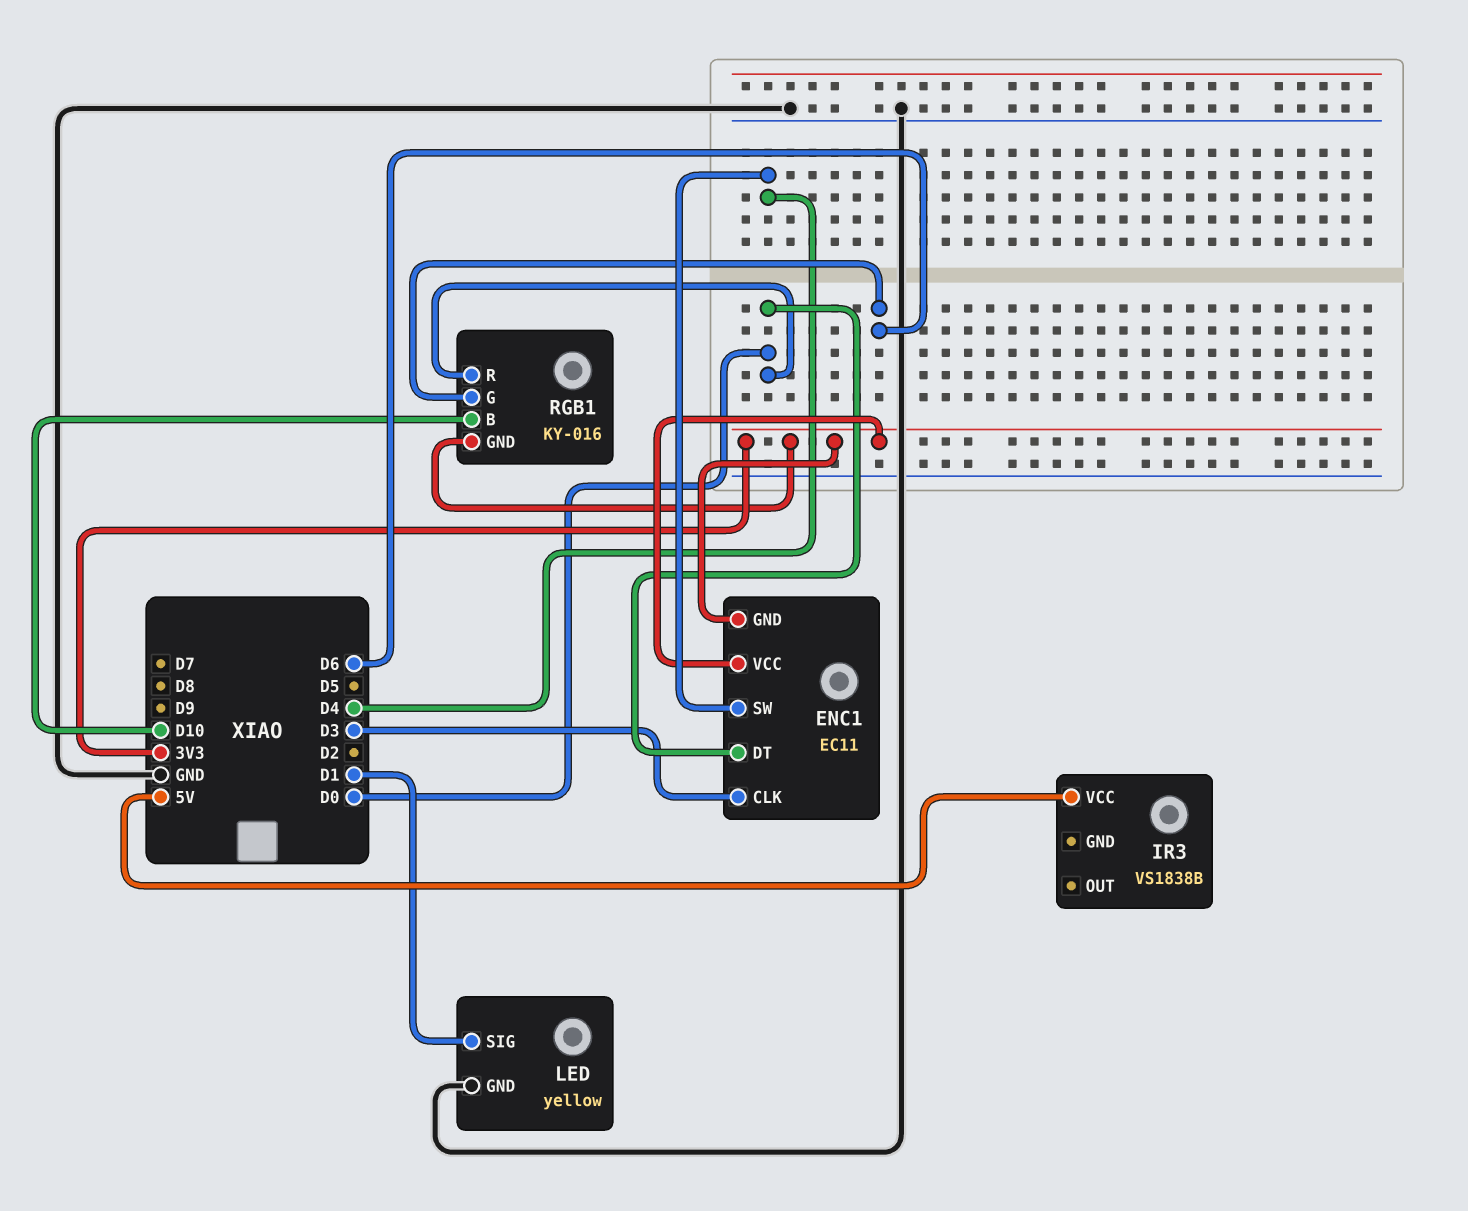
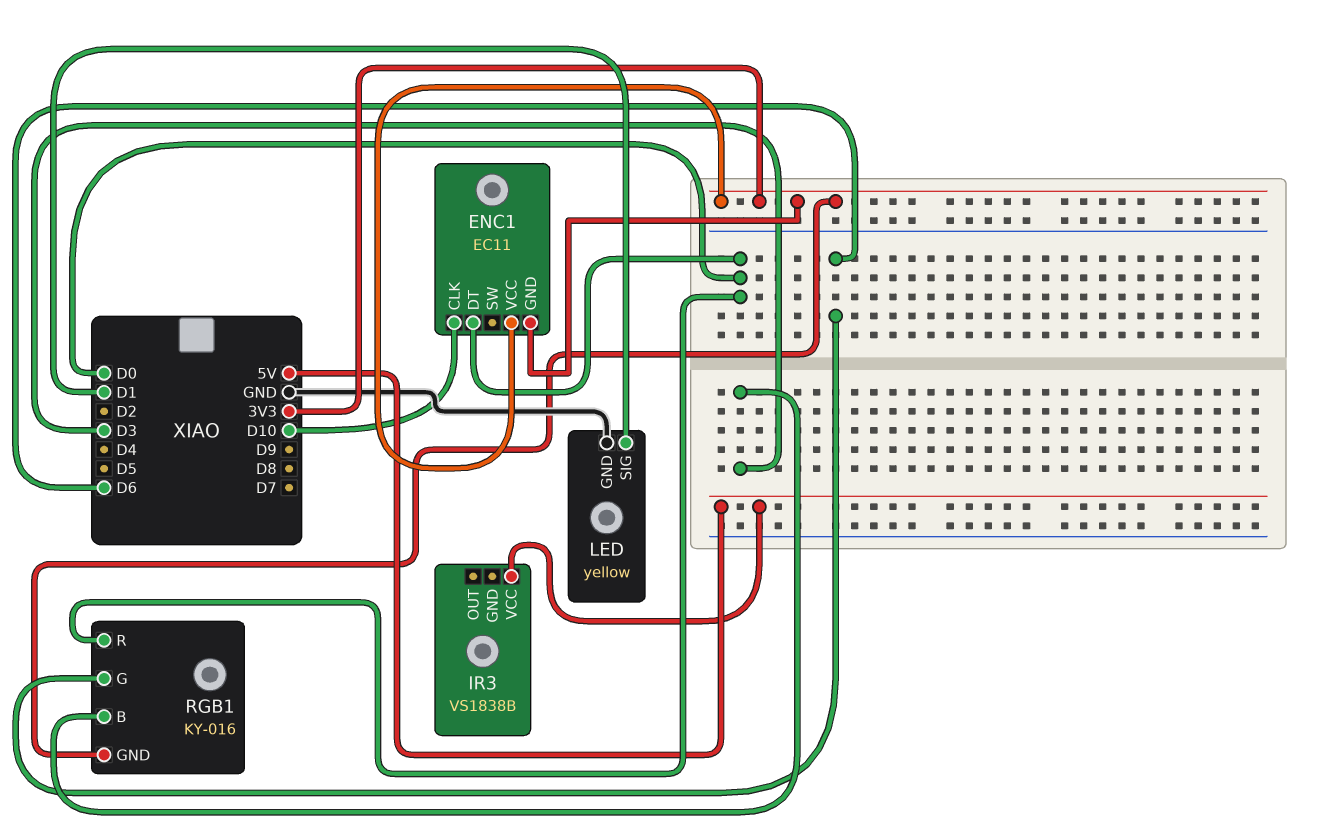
ENC1 pin CLK: D3 -> D10
ENC1 pin SW: D4 -> none
RGB1 pin B: D10 -> D3

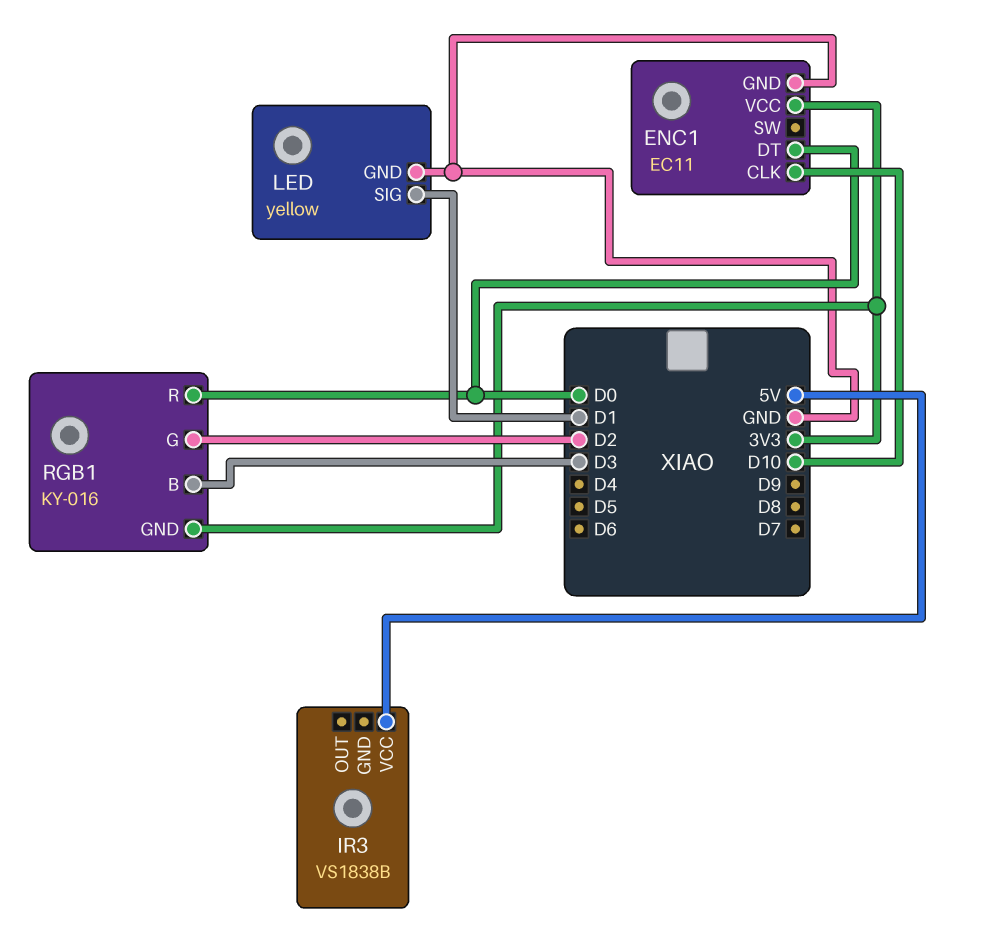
ENC1 pin GND: 3V3 -> GND
RGB1 pin G: D6 -> D2

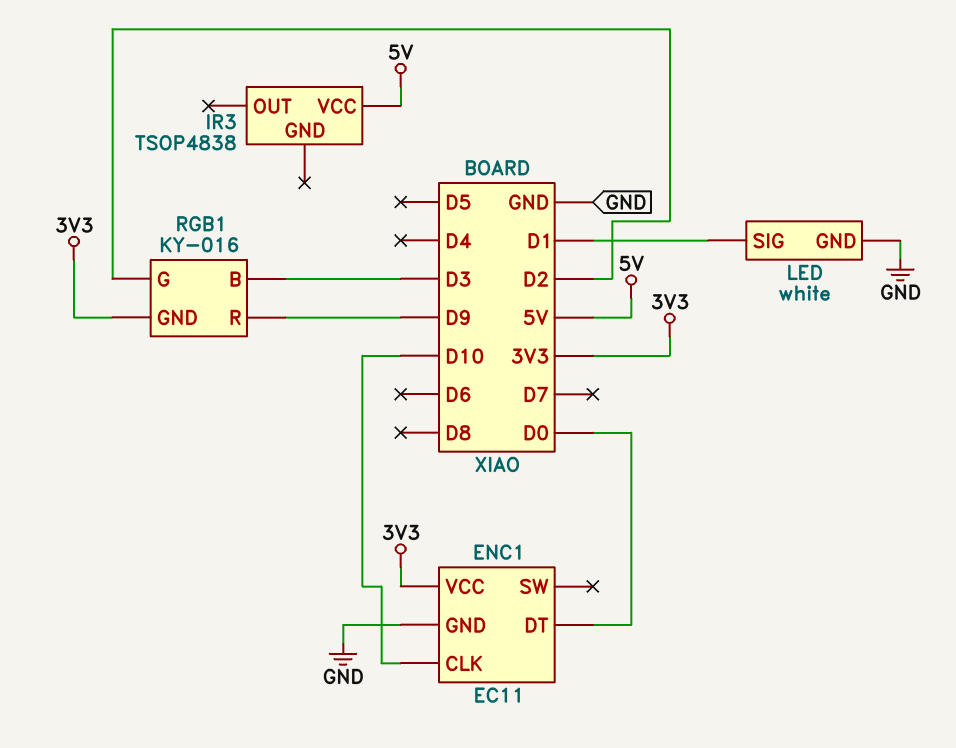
IR3: VS1838B -> TSOP4838
LED: yellow -> white
RGB1 pin R: D0 -> D9

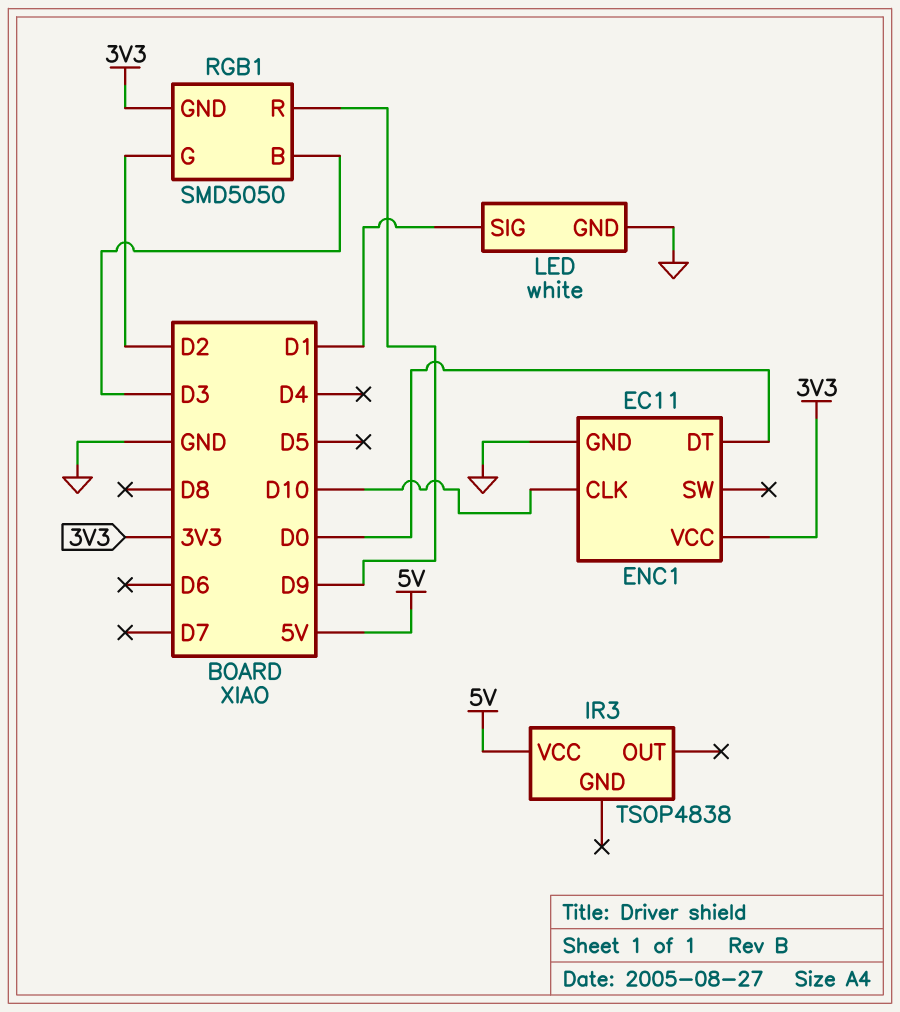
RGB1: KY-016 -> SMD5050

